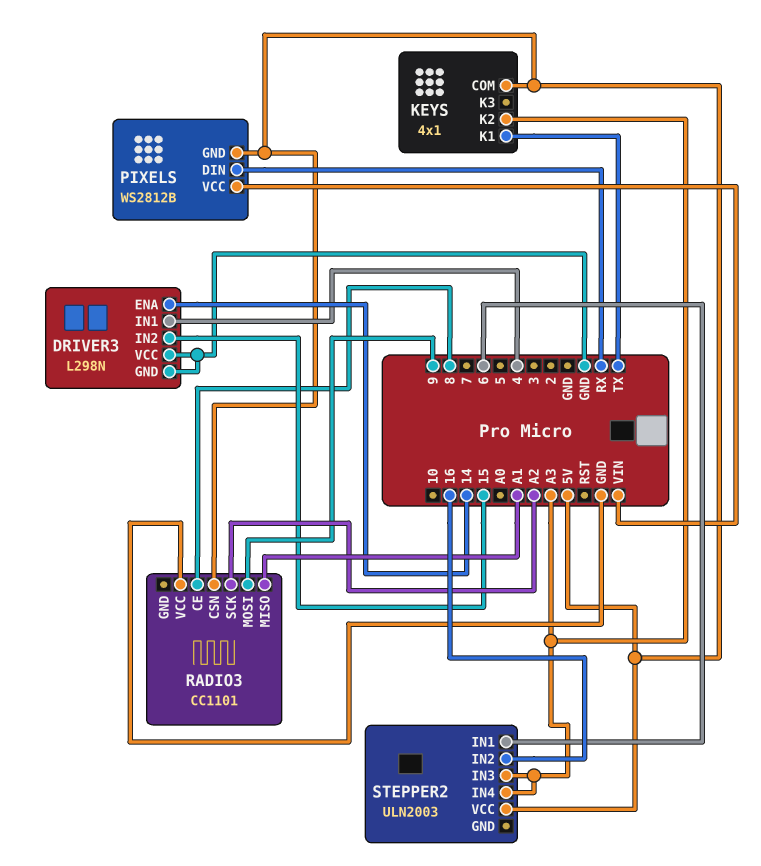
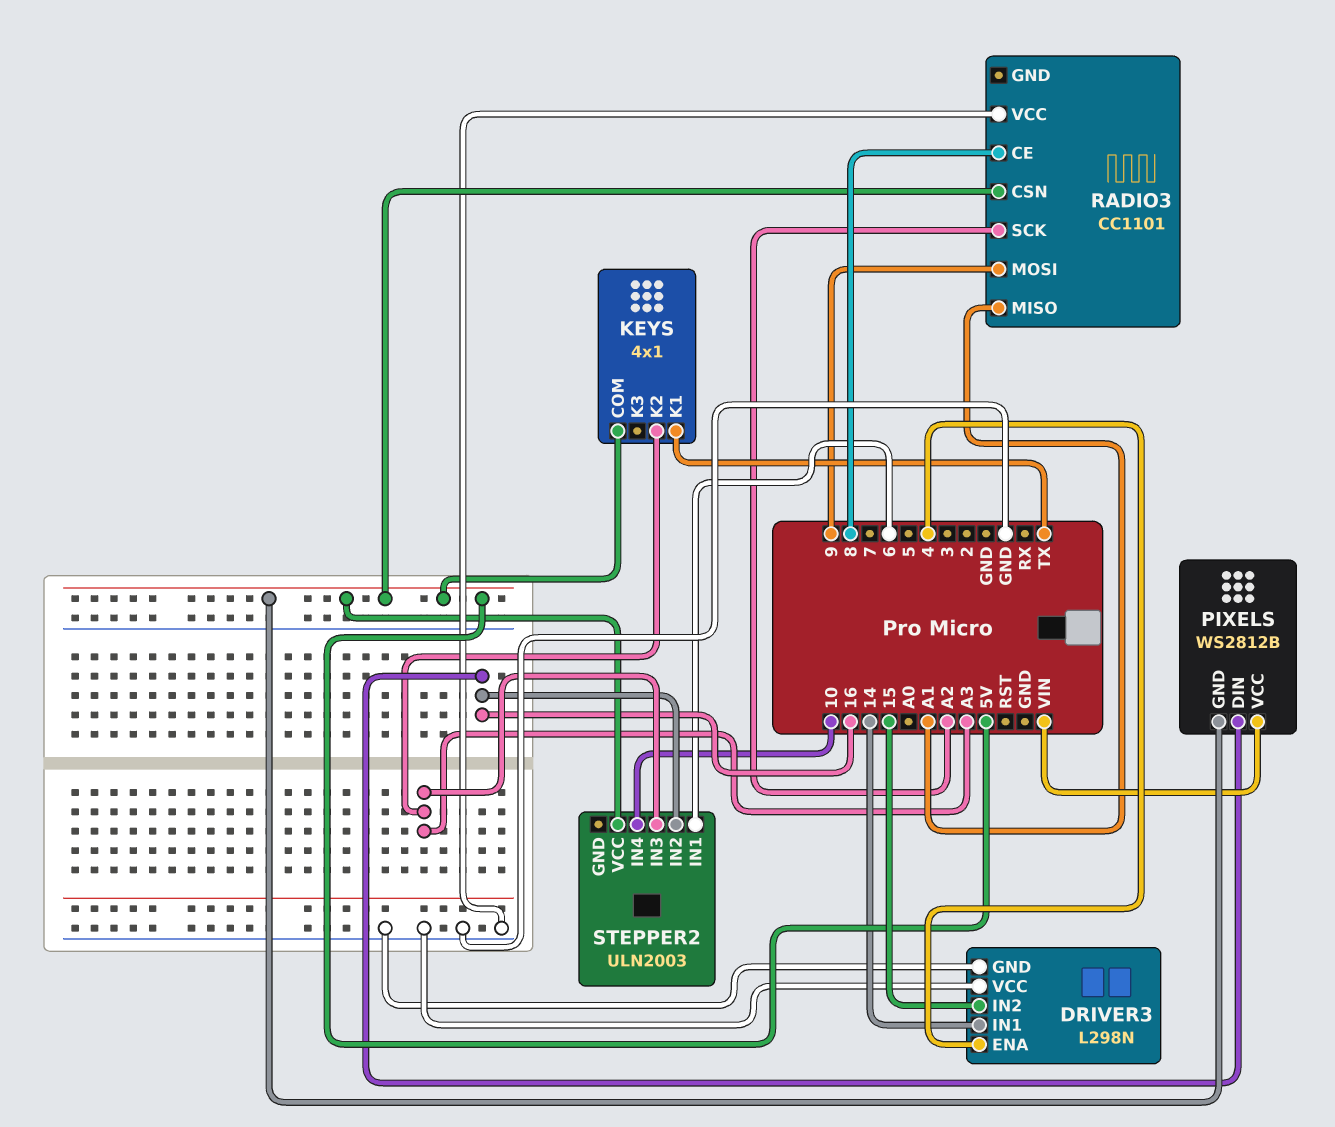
DRIVER3 pin ENA: 14 -> 4
DRIVER3 pin IN1: 4 -> 14
PIXELS pin DIN: RX -> 16
STEPPER2 pin IN4: A3 -> 10

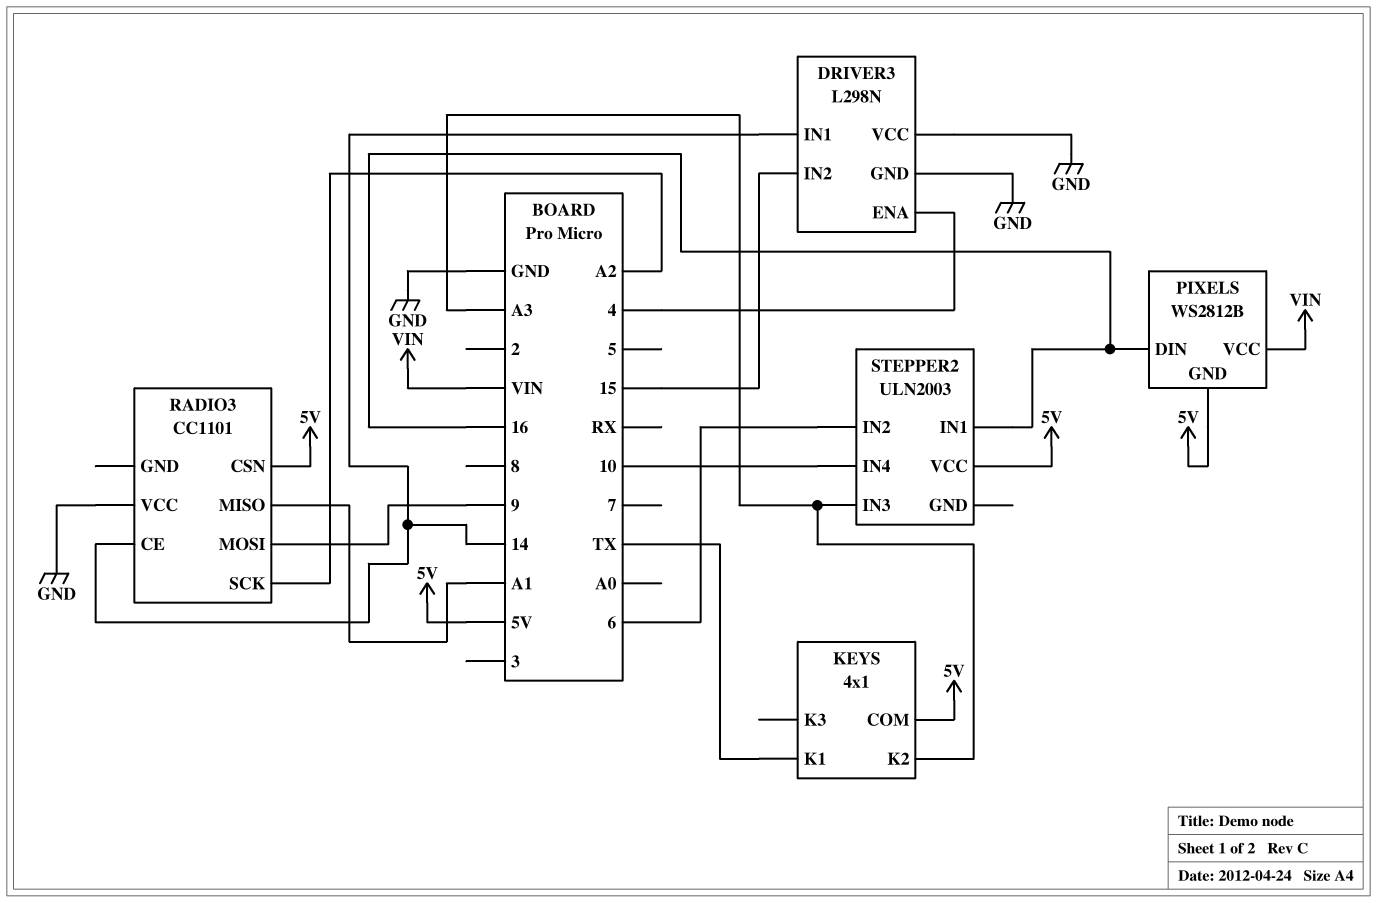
RADIO3 pin CE: 8 -> 14
STEPPER2 pin IN1: 6 -> 16
STEPPER2 pin IN2: 16 -> 6

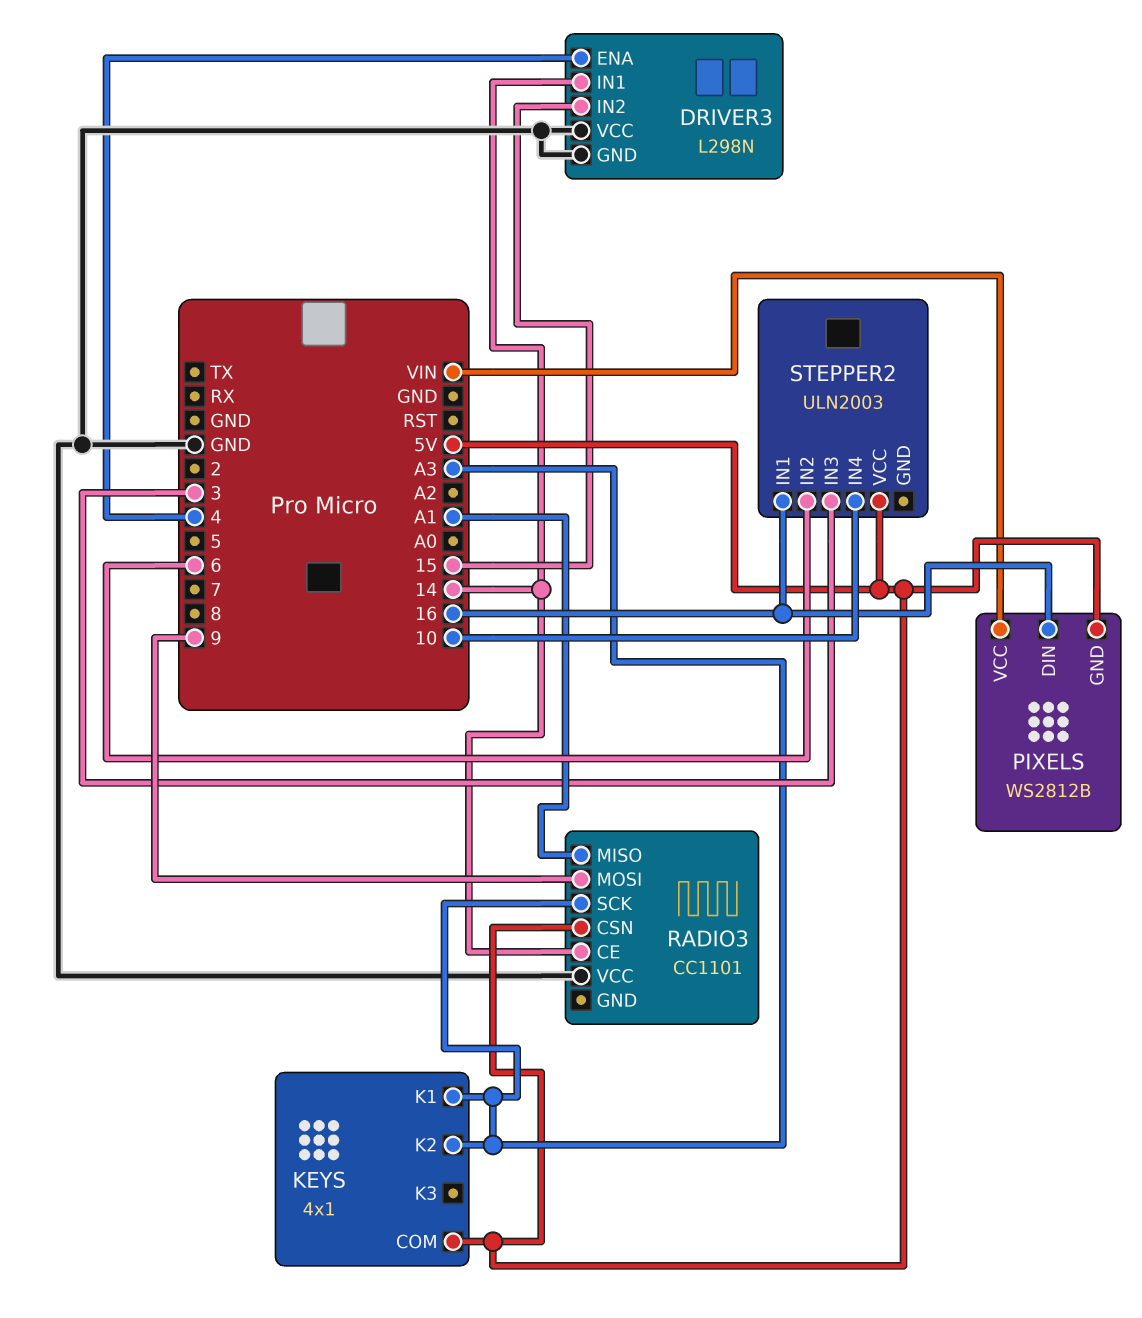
KEYS pin K1: TX -> A3
RADIO3 pin SCK: A2 -> A3
STEPPER2 pin IN3: A3 -> 3

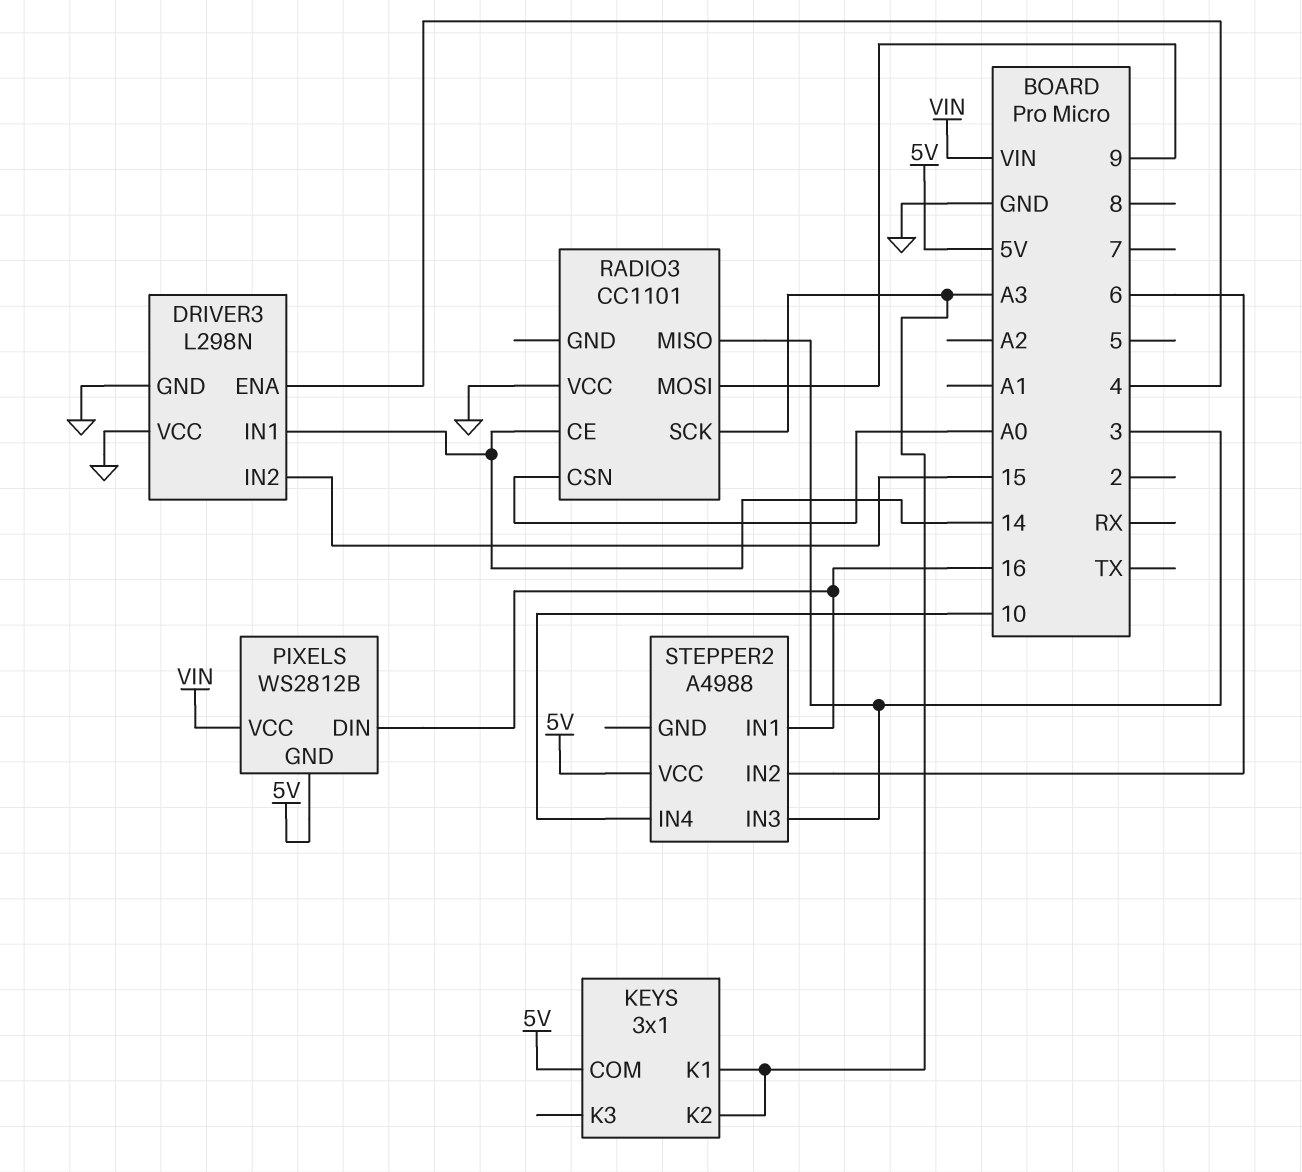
KEYS: 4x1 -> 3x1
RADIO3 pin CSN: 5V -> A0
RADIO3 pin MISO: A1 -> 3
STEPPER2: ULN2003 -> A4988

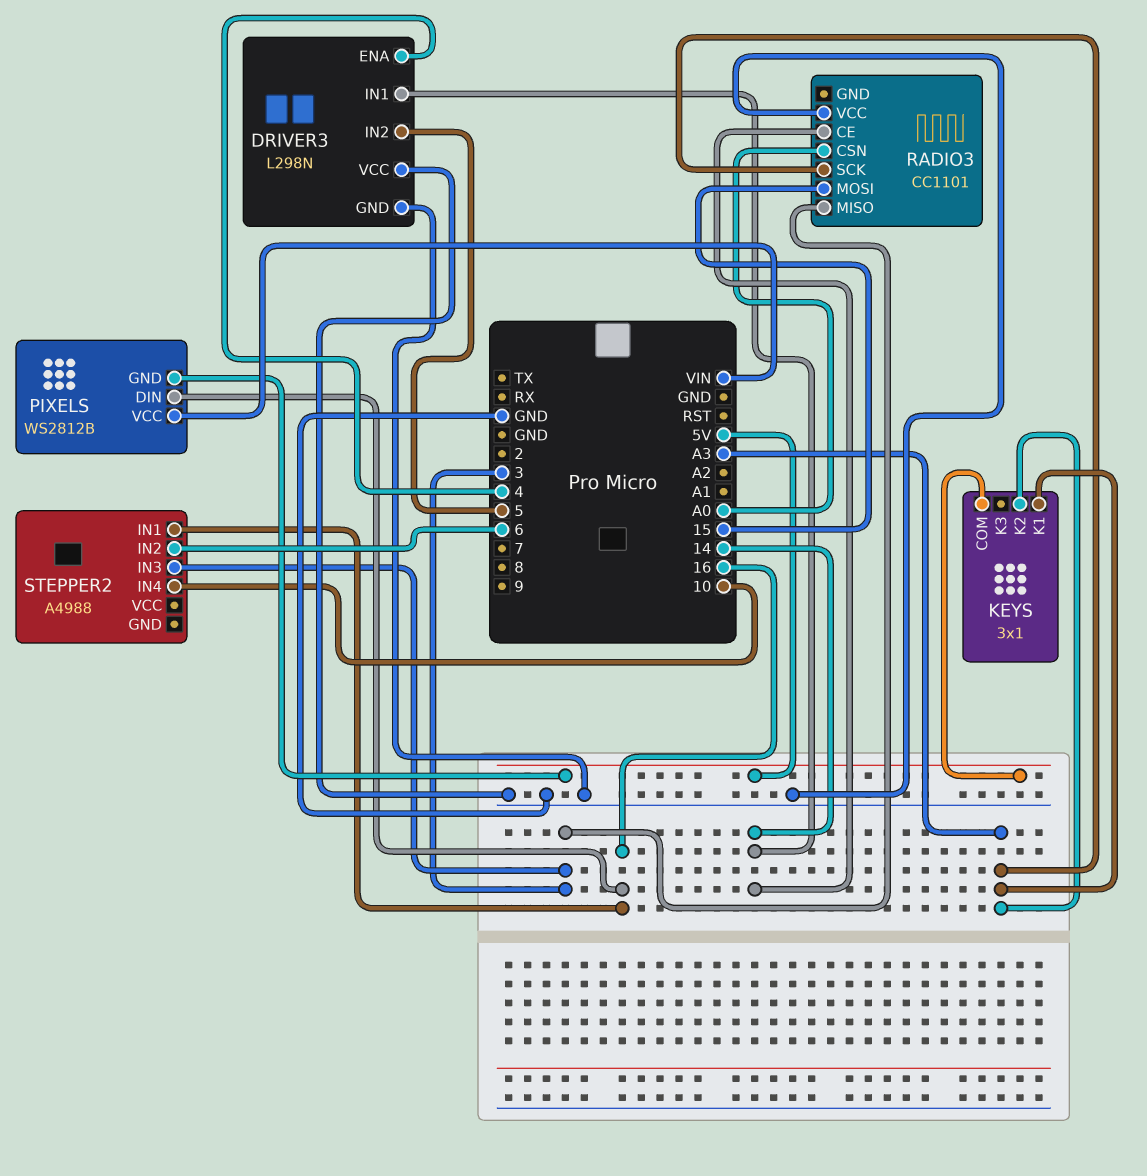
DRIVER3 pin IN2: 15 -> 5
RADIO3 pin MOSI: 9 -> 15
STEPPER2 pin VCC: 5V -> none

